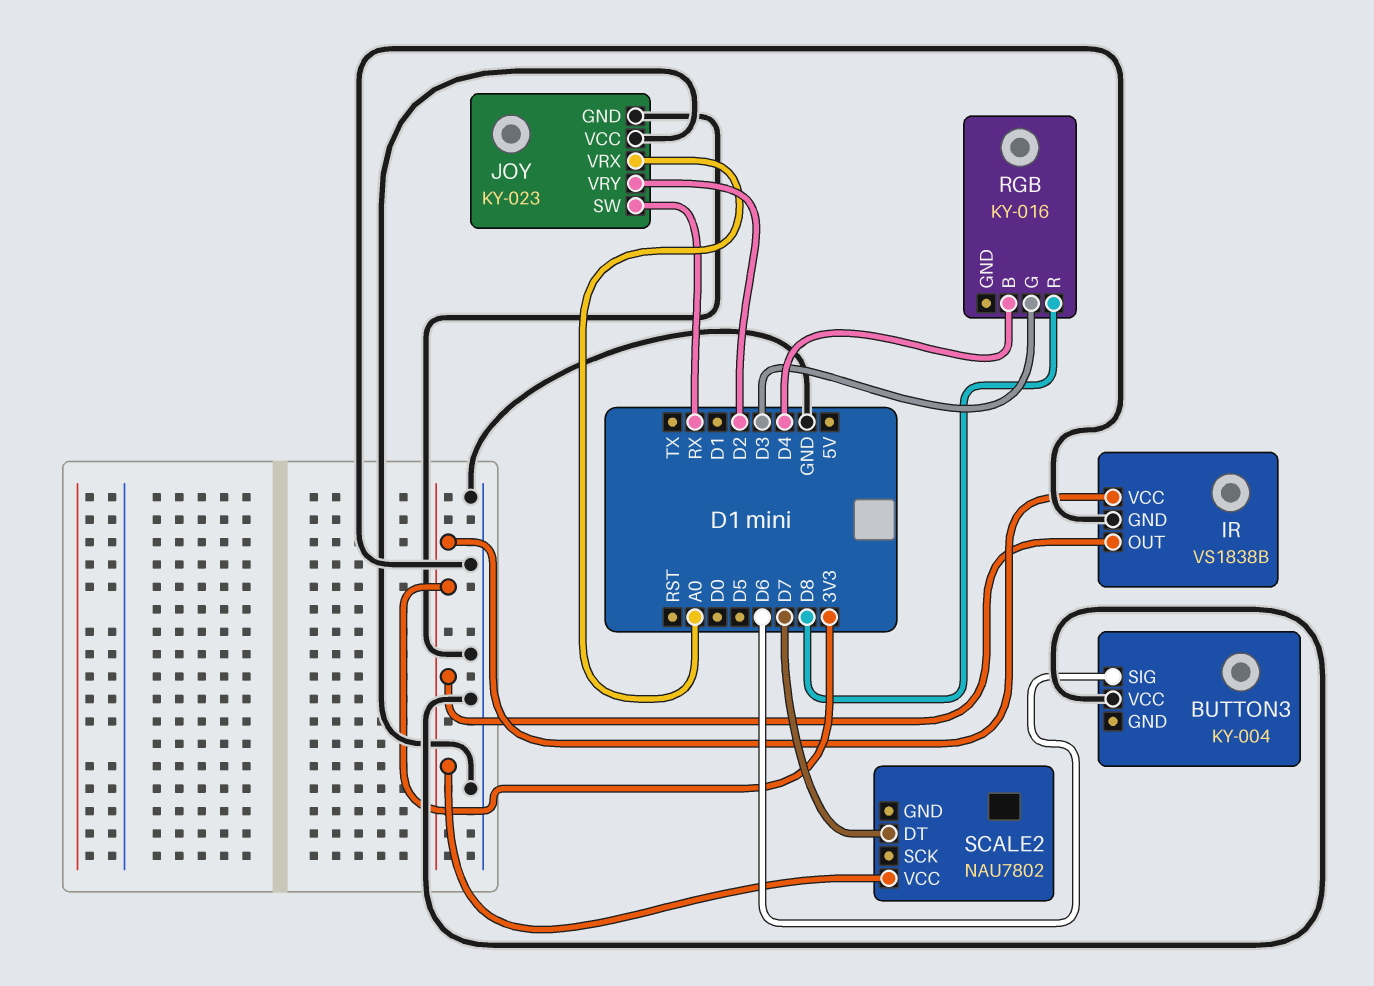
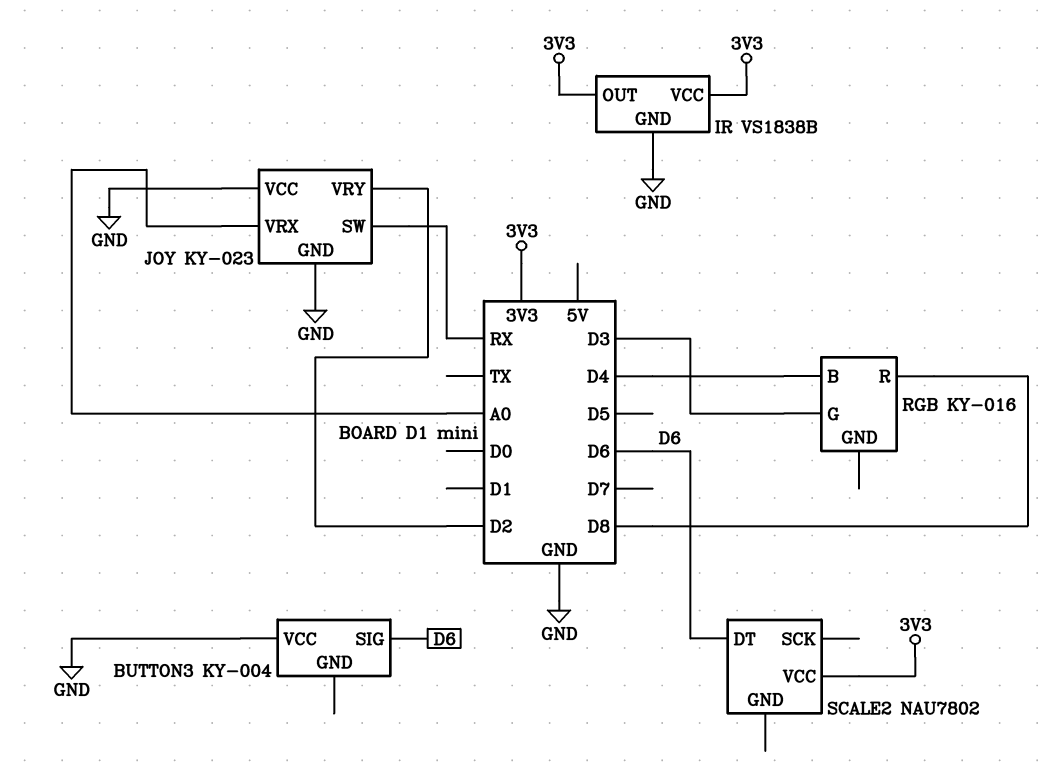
SCALE2 pin DT: D7 -> D6

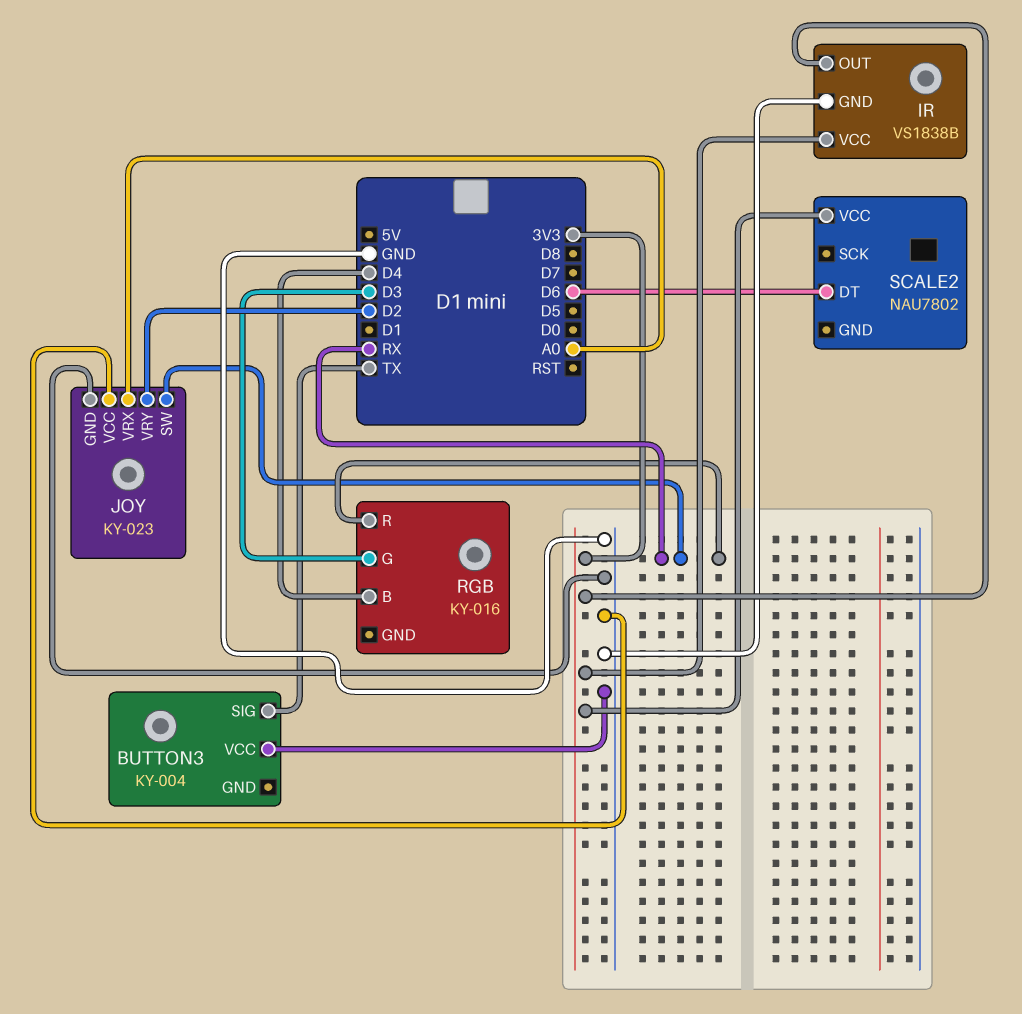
BUTTON3 pin SIG: D6 -> TX
RGB pin R: D8 -> RX

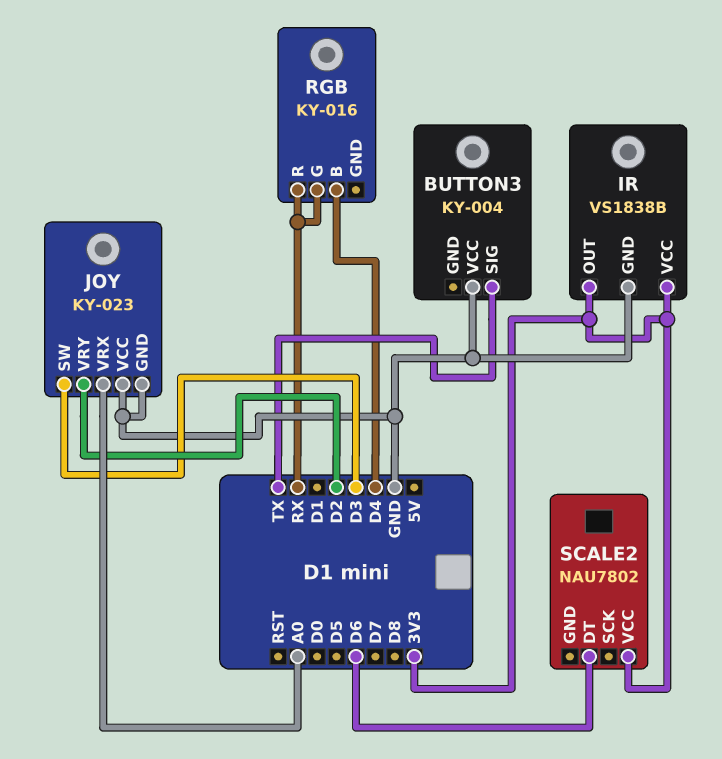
JOY pin SW: RX -> D3
RGB pin G: D3 -> RX

